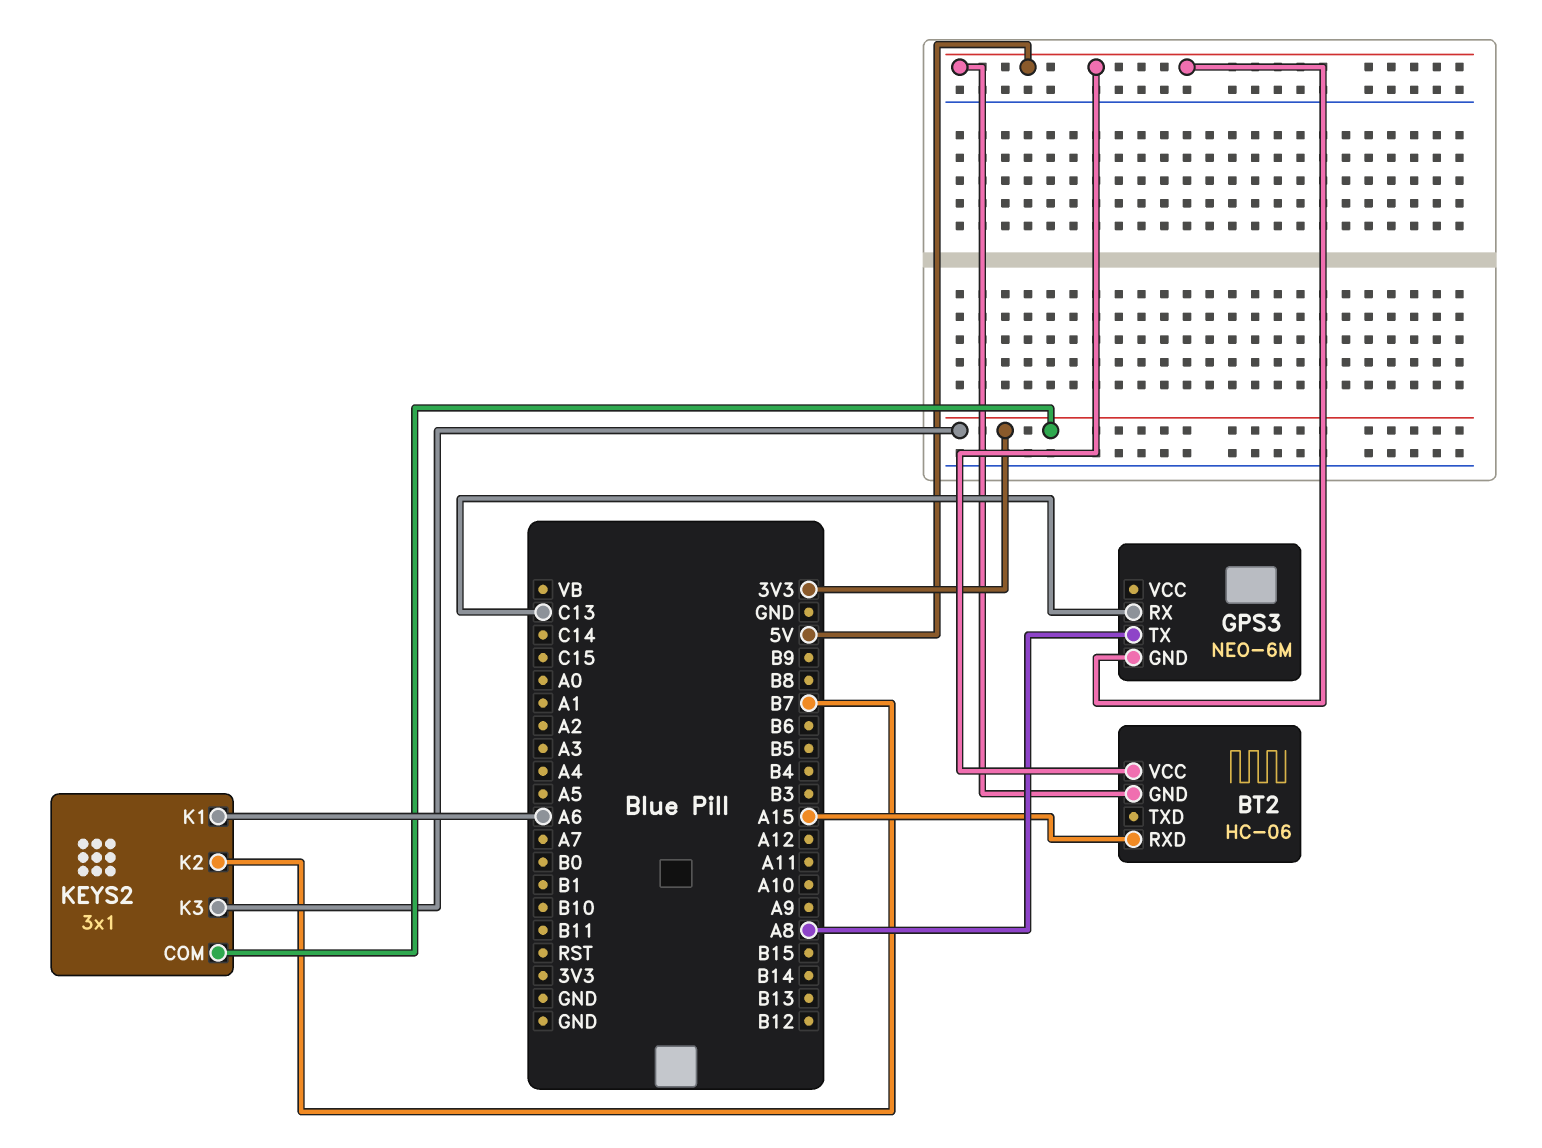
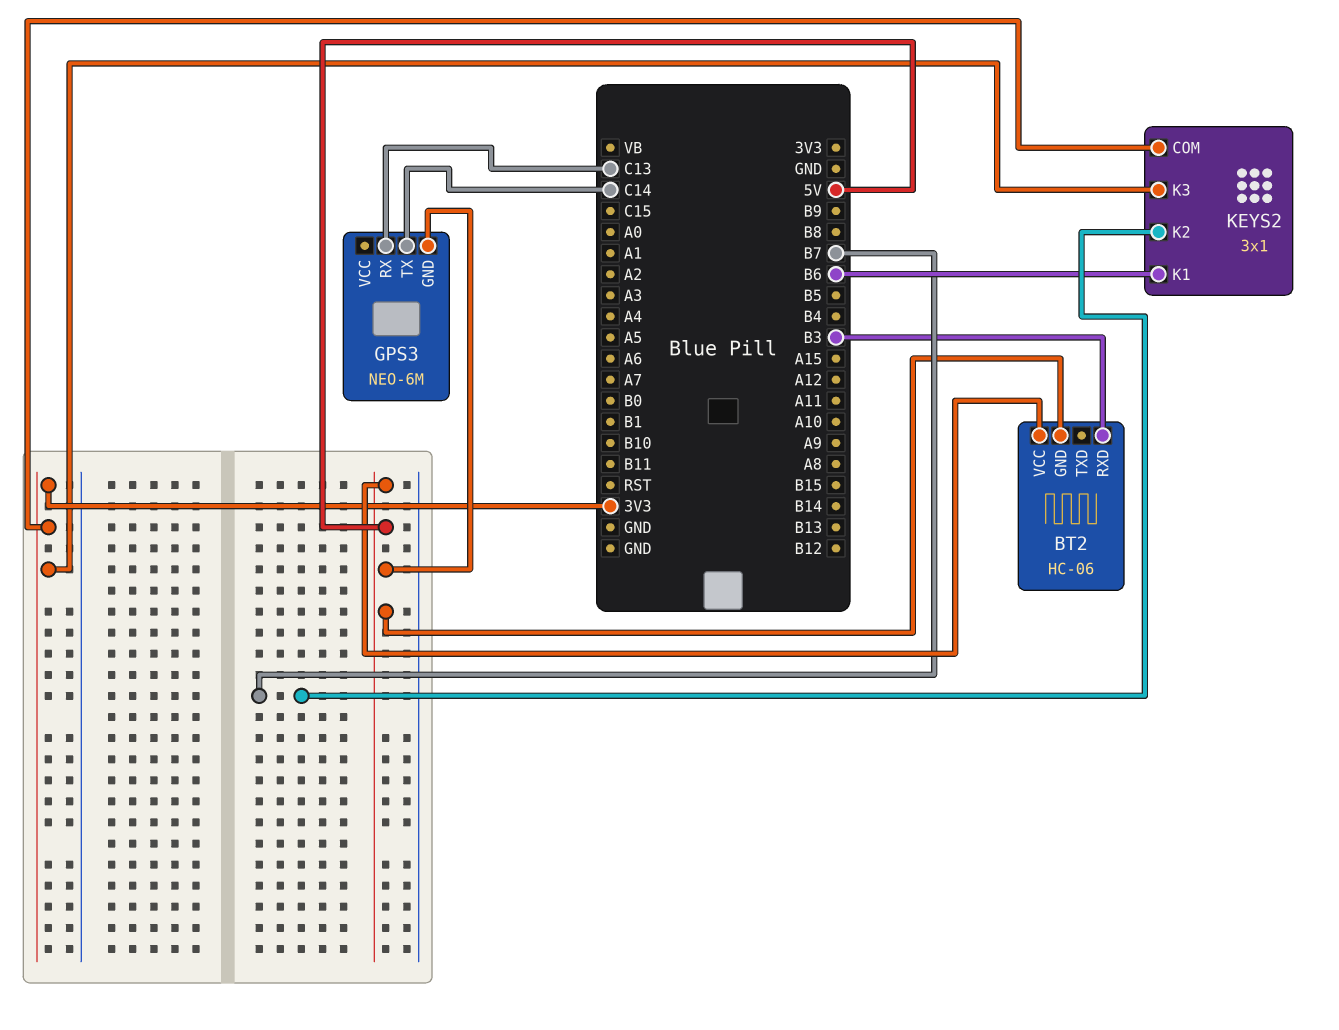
BT2 pin RXD: A15 -> B3
GPS3 pin TX: A8 -> C14
KEYS2 pin K1: A6 -> B6

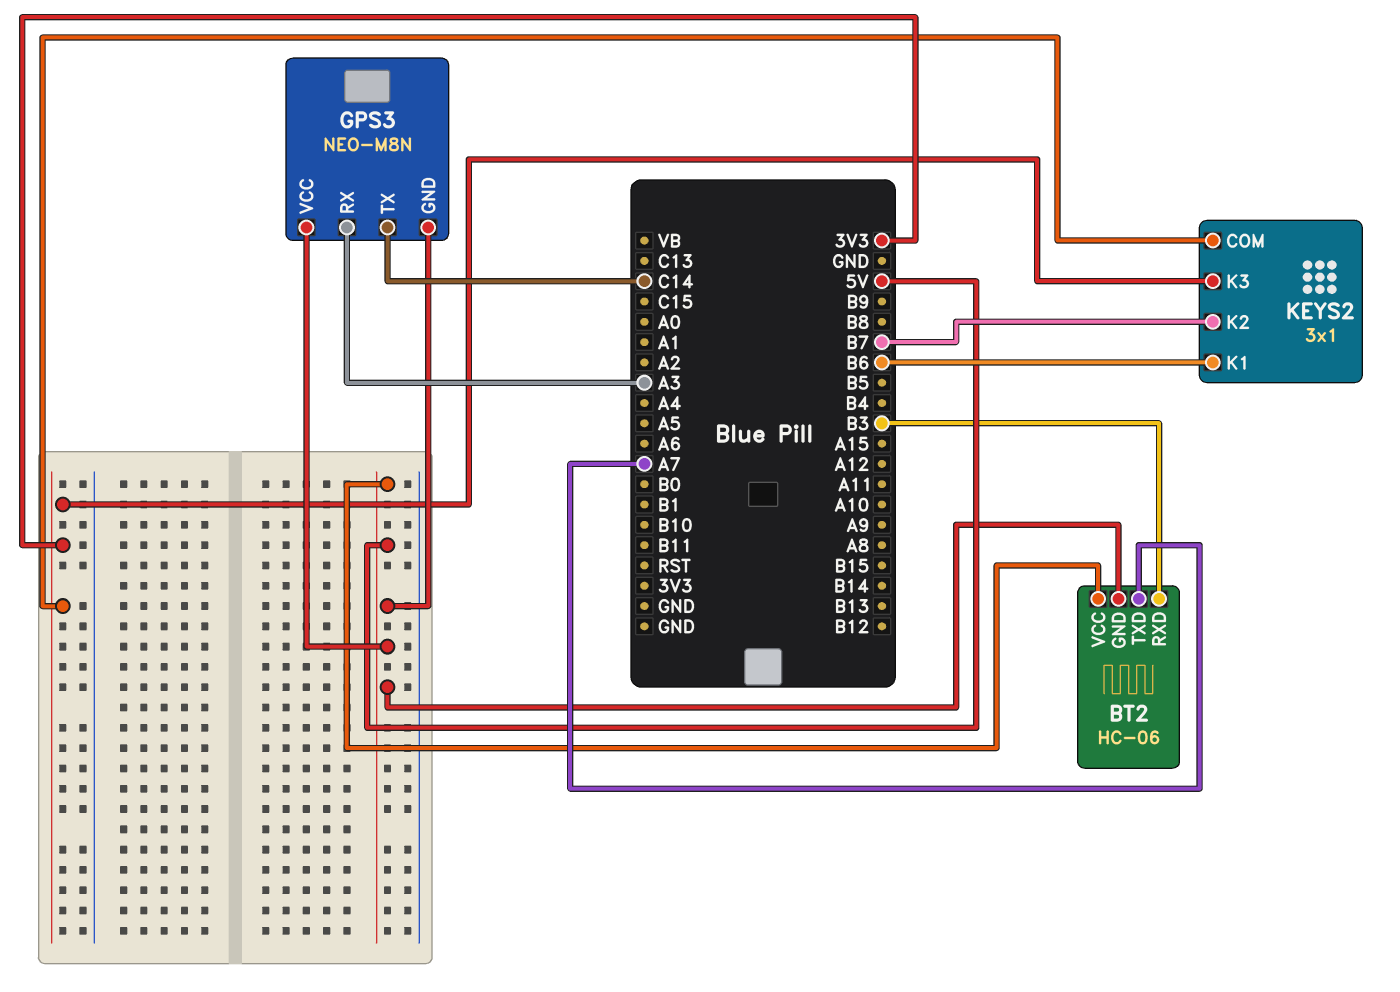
BT2 pin TXD: none -> A7
GPS3: NEO-6M -> NEO-M8N
GPS3 pin RX: C13 -> A3
GPS3 pin VCC: none -> 5V

